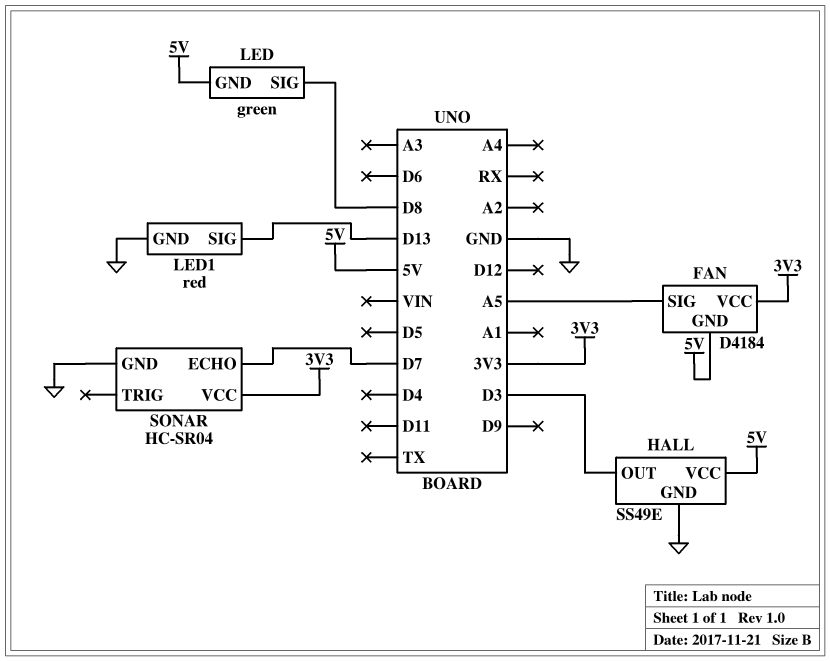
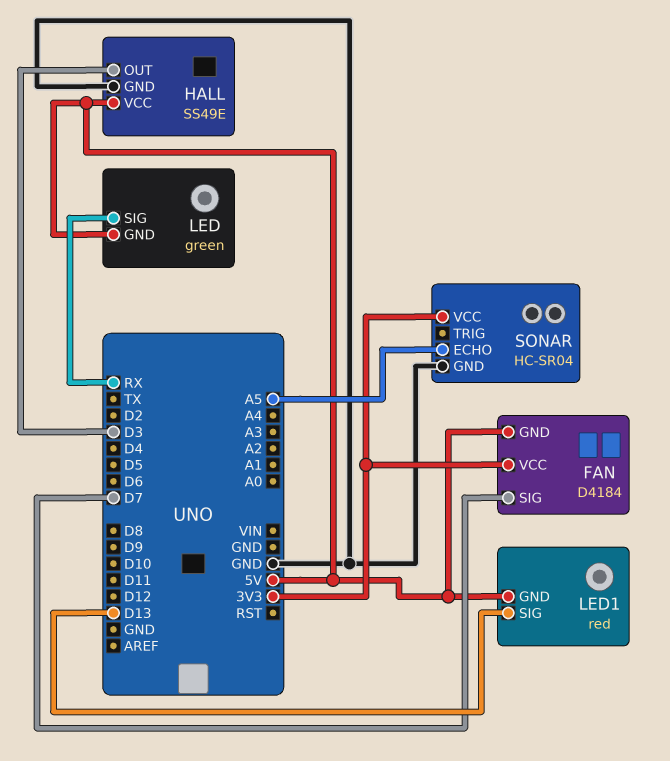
FAN pin SIG: A5 -> D7
LED pin SIG: D8 -> RX
LED1 pin GND: GND -> 5V
SONAR pin ECHO: D7 -> A5

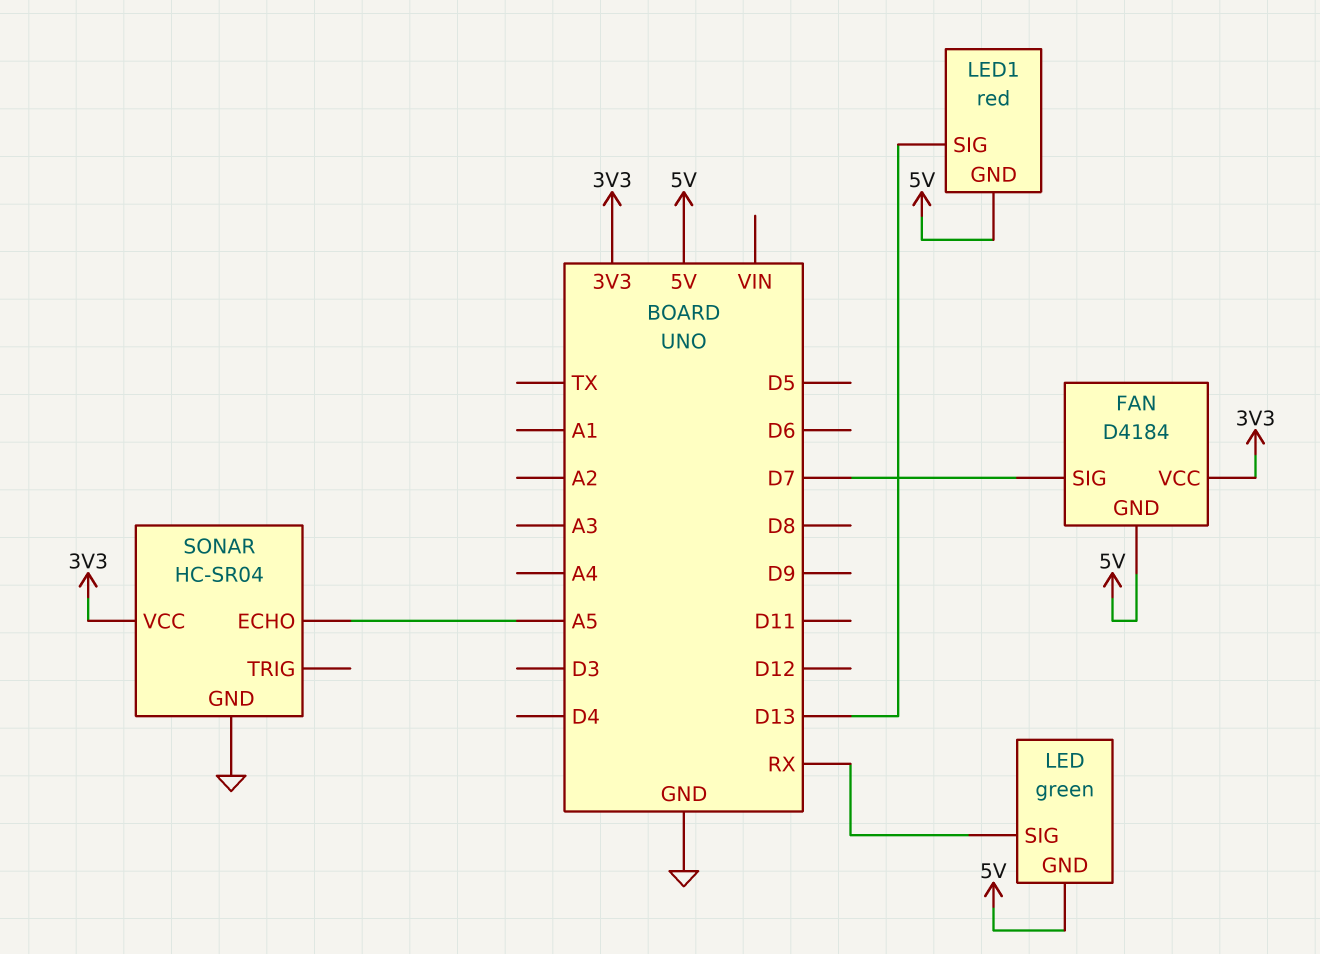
HALL: SS49E -> none
HALL pin GND: GND -> none
HALL pin OUT: D3 -> none
HALL pin VCC: 5V -> none

